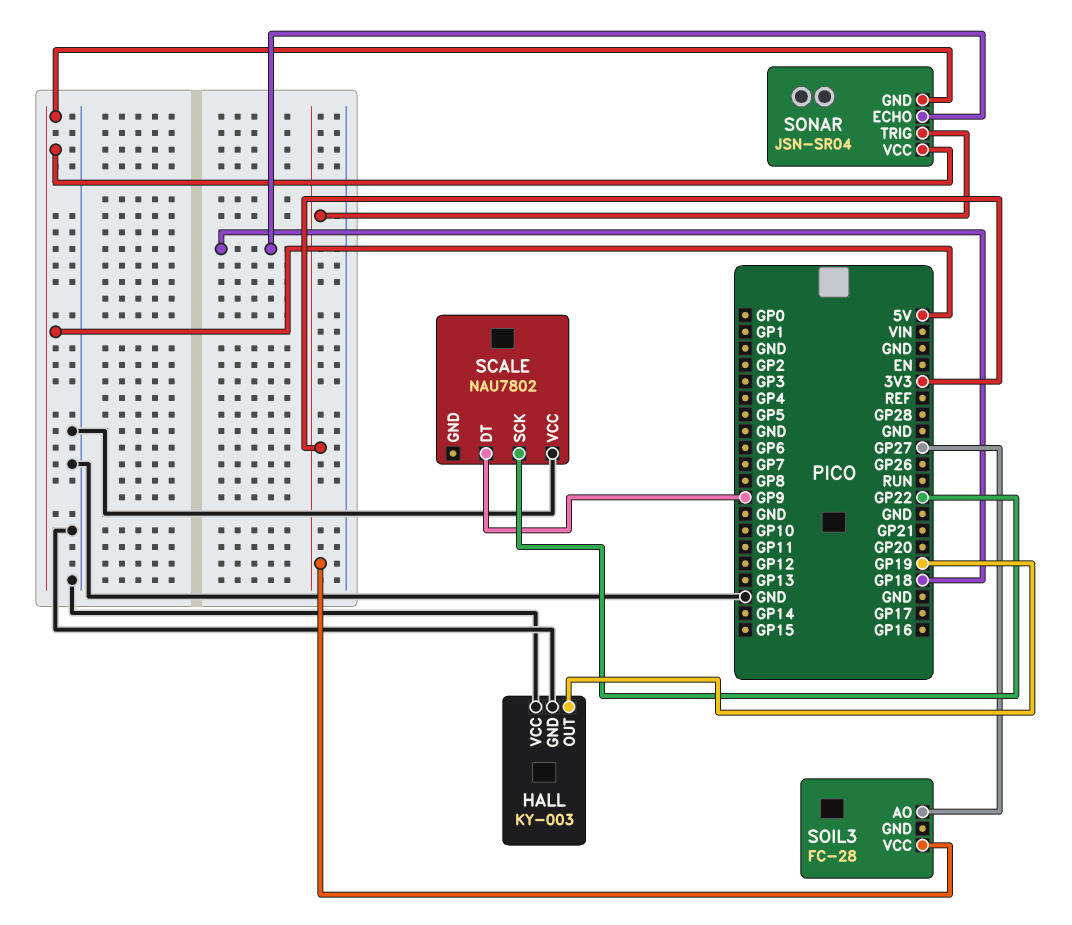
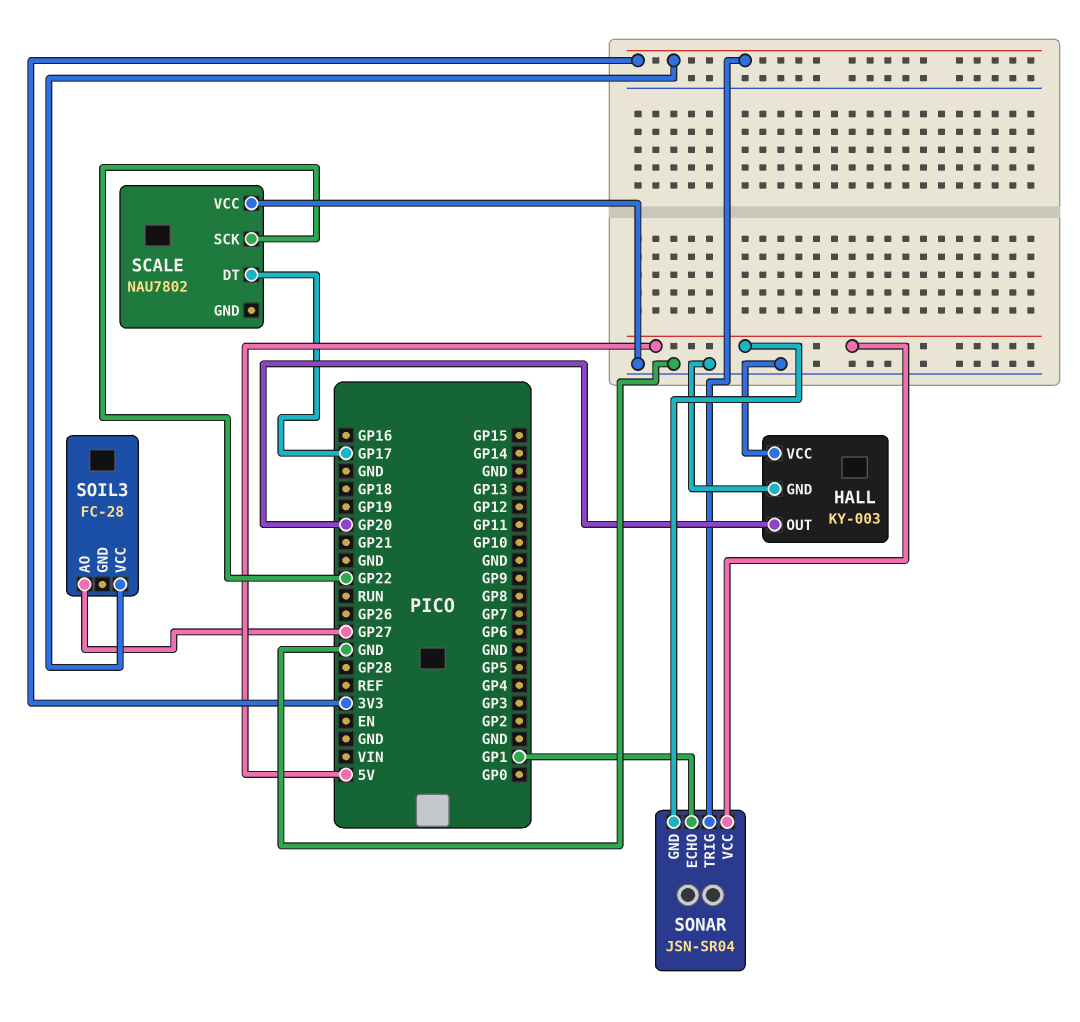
HALL pin OUT: GP19 -> GP20
SCALE pin DT: GP9 -> GP17
SONAR pin ECHO: GP18 -> GP1

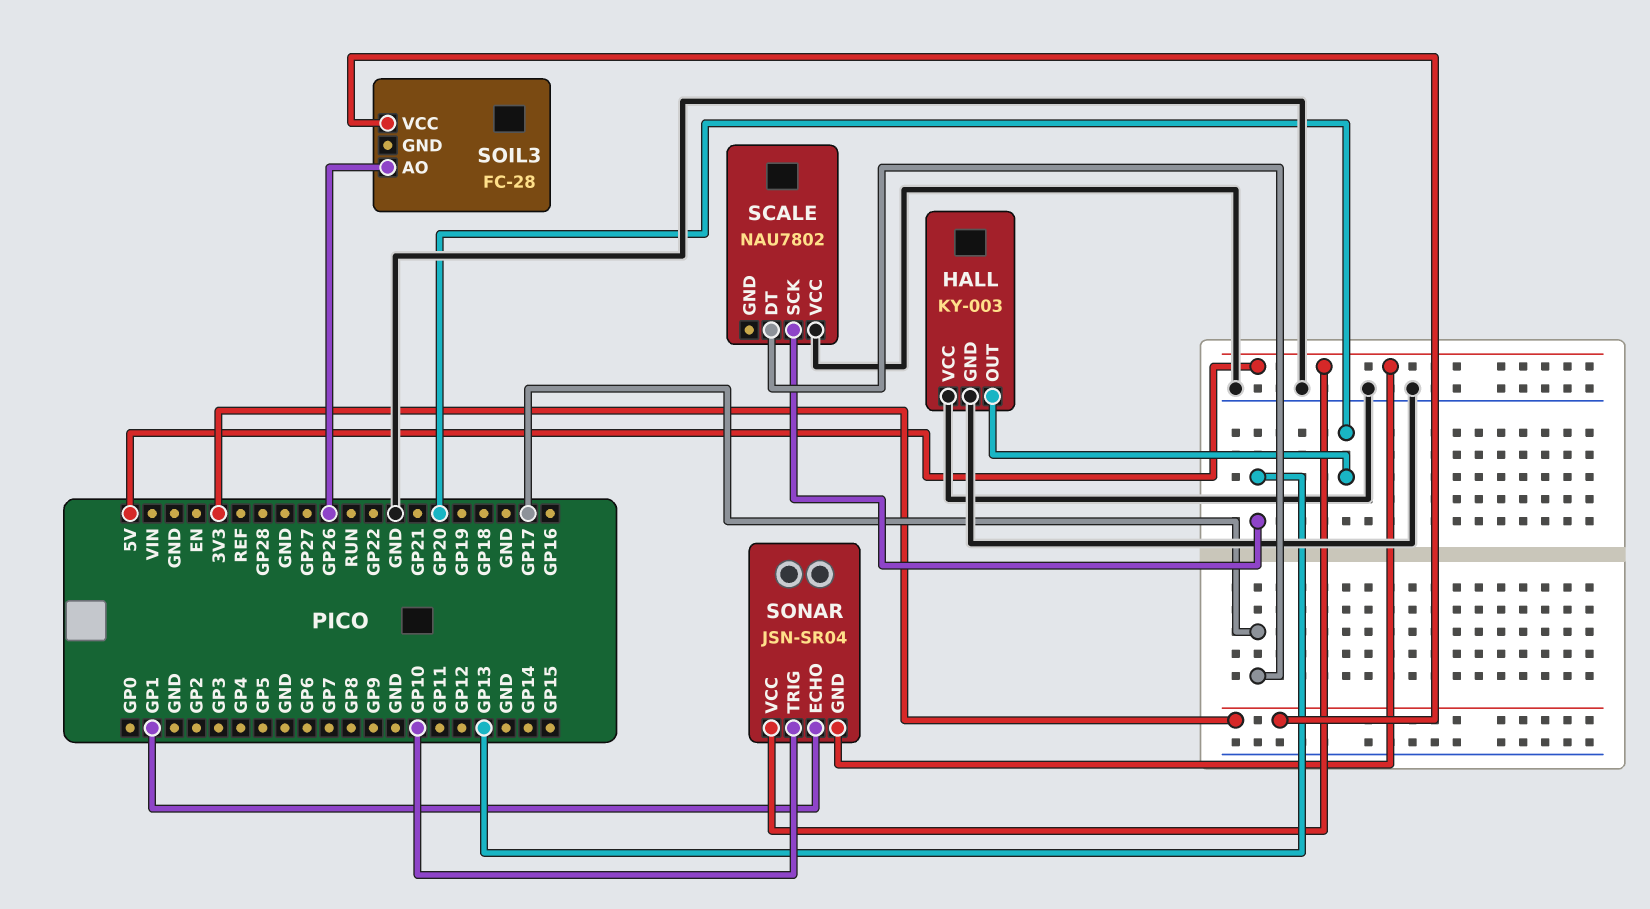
SCALE pin SCK: GP22 -> GP13
SOIL3 pin AO: GP27 -> GP26
SONAR pin TRIG: 3V3 -> GP10

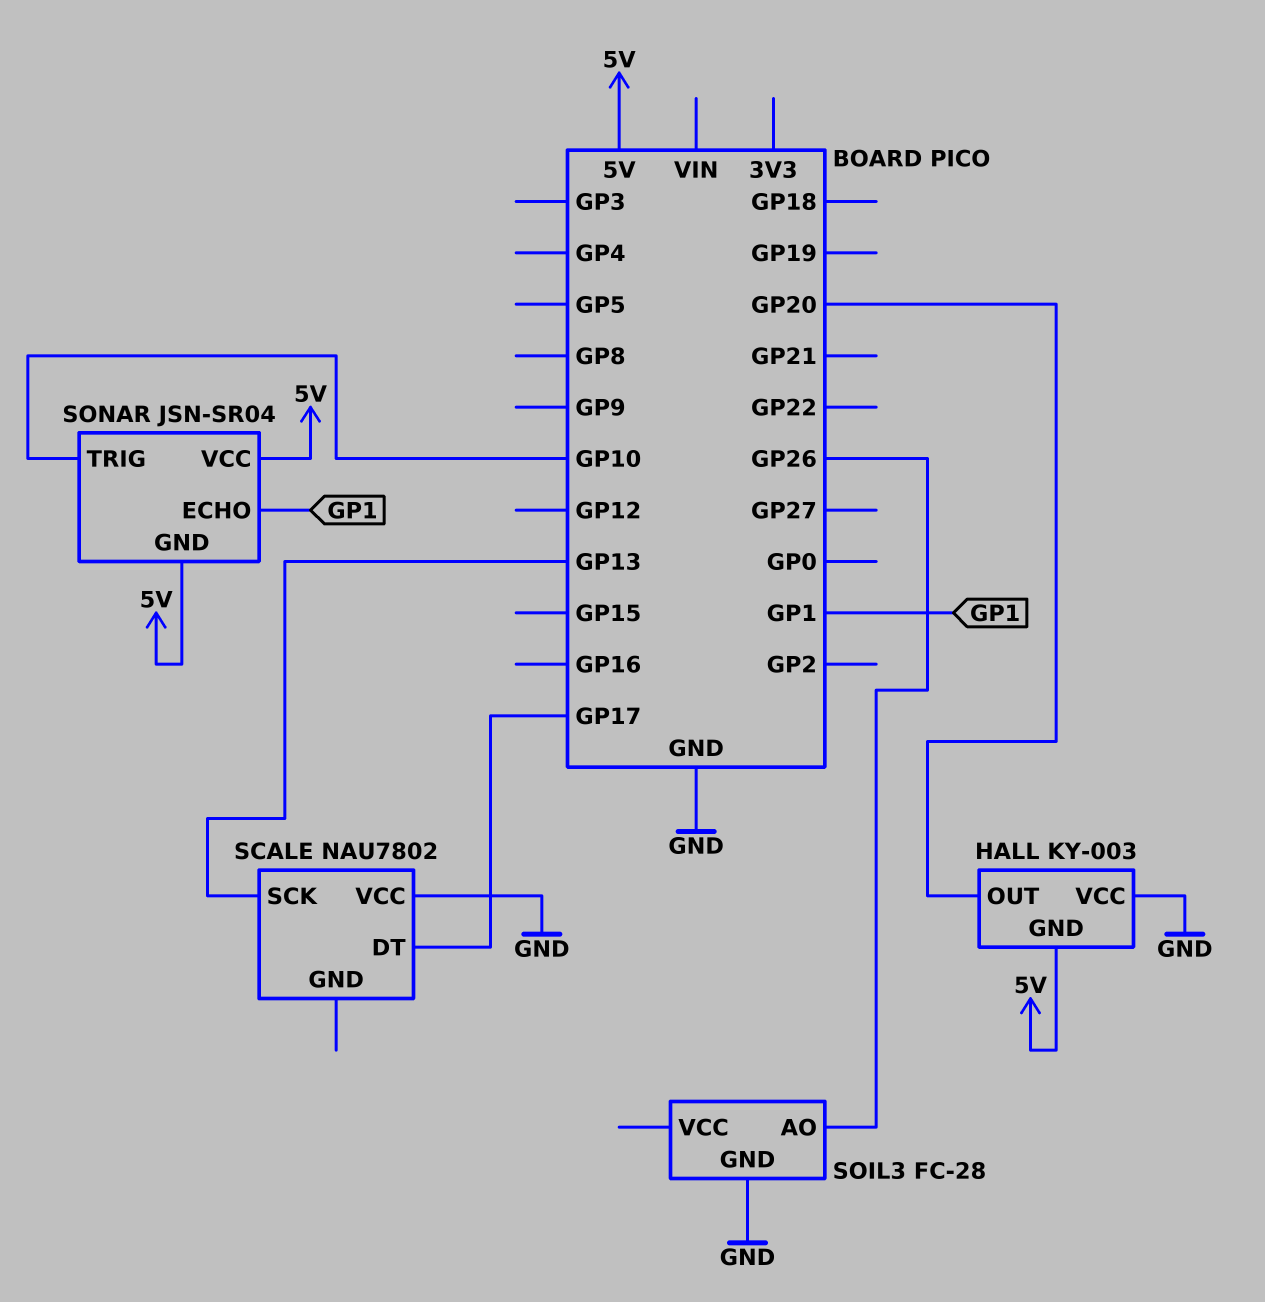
HALL pin GND: GND -> 5V
SOIL3 pin GND: none -> GND
SOIL3 pin VCC: 3V3 -> none

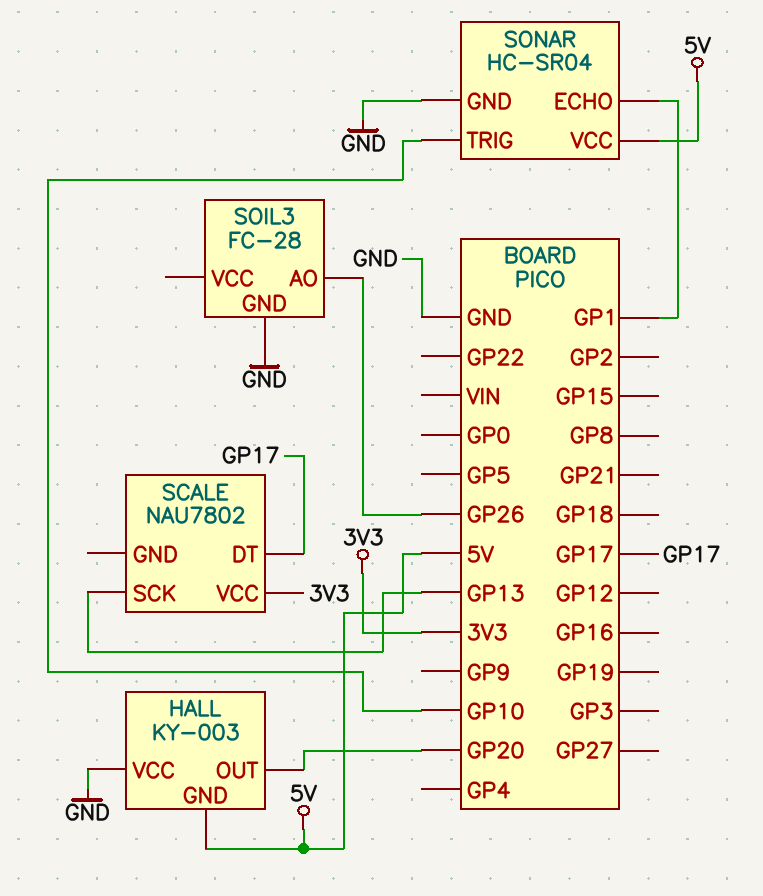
SCALE pin VCC: GND -> 3V3
SONAR: JSN-SR04 -> HC-SR04
SONAR pin GND: 5V -> GND

